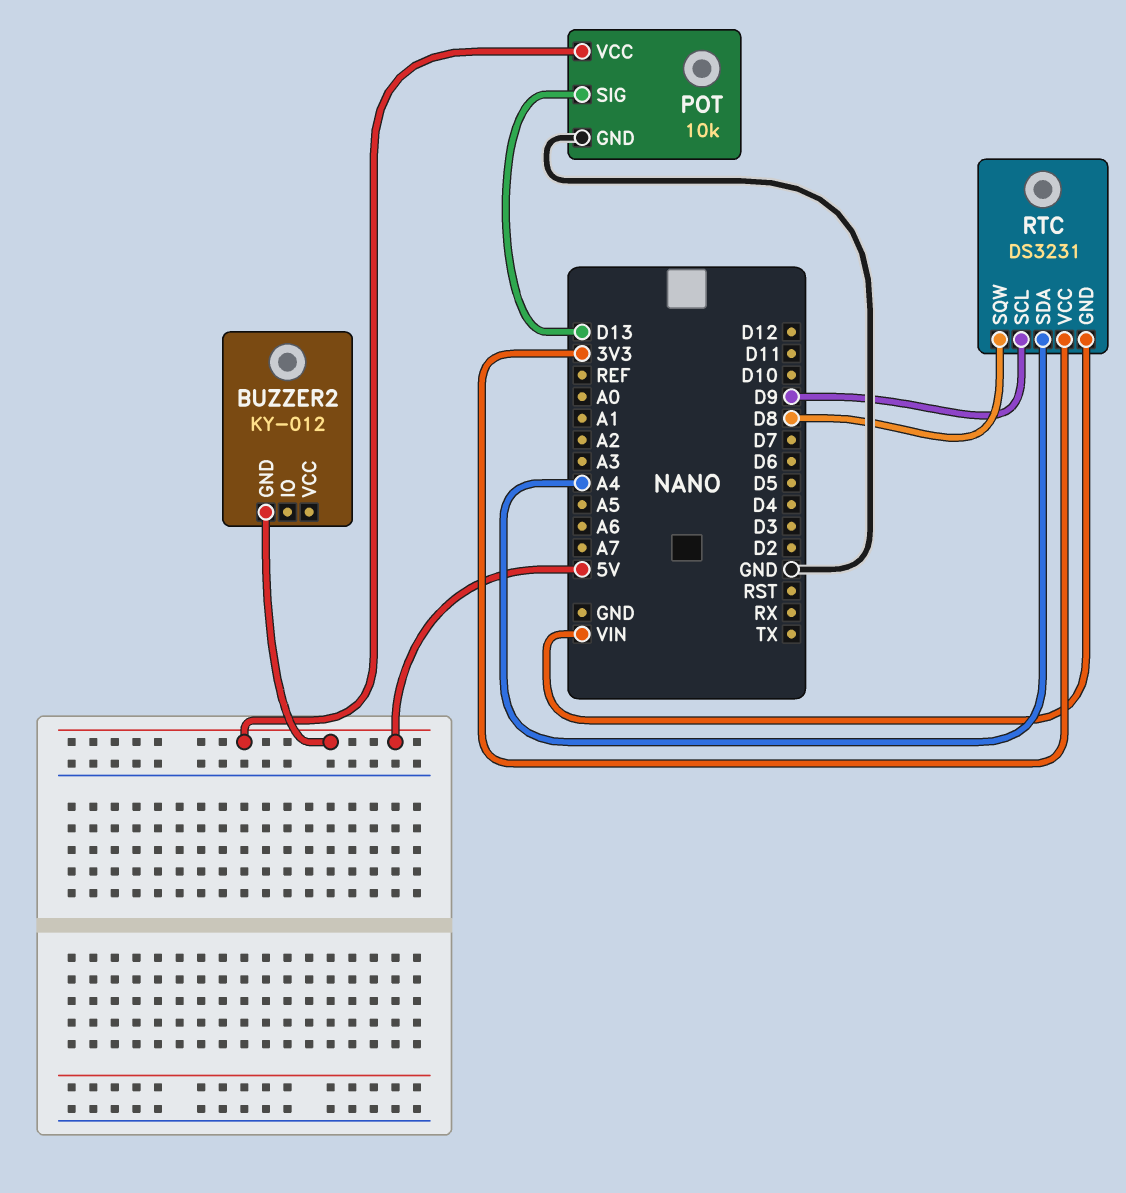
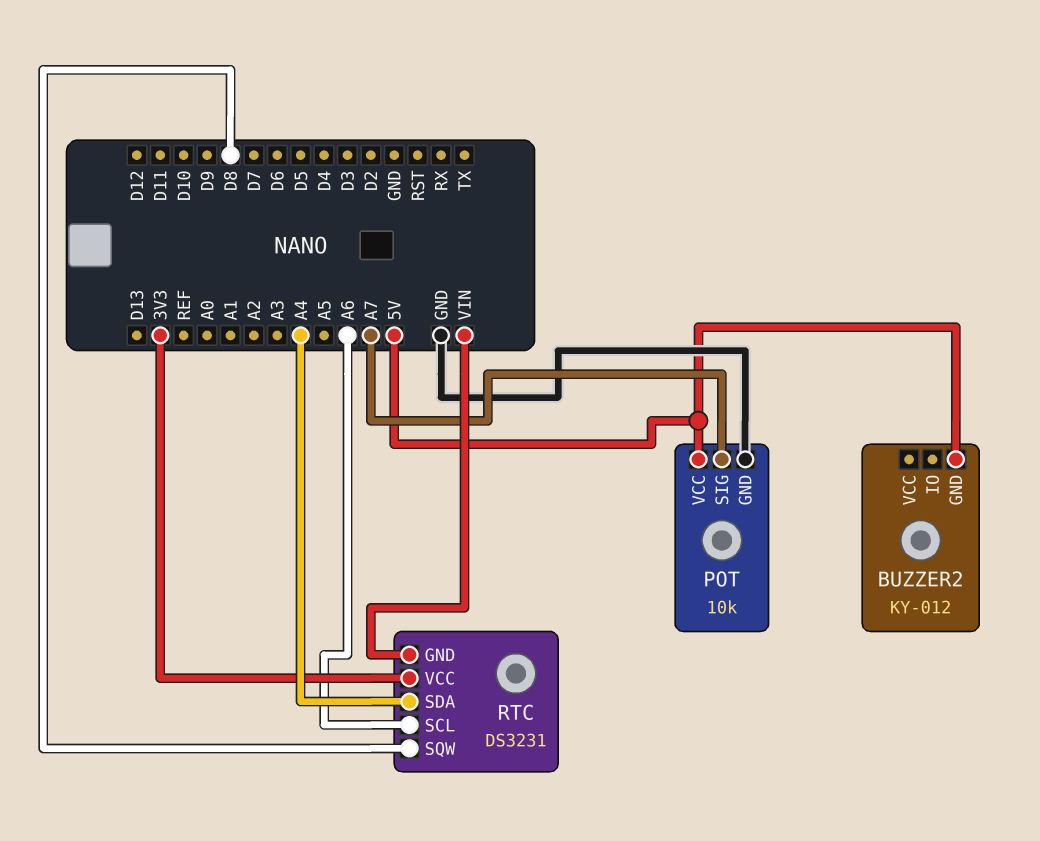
POT pin SIG: D13 -> A7
RTC pin SCL: D9 -> A6

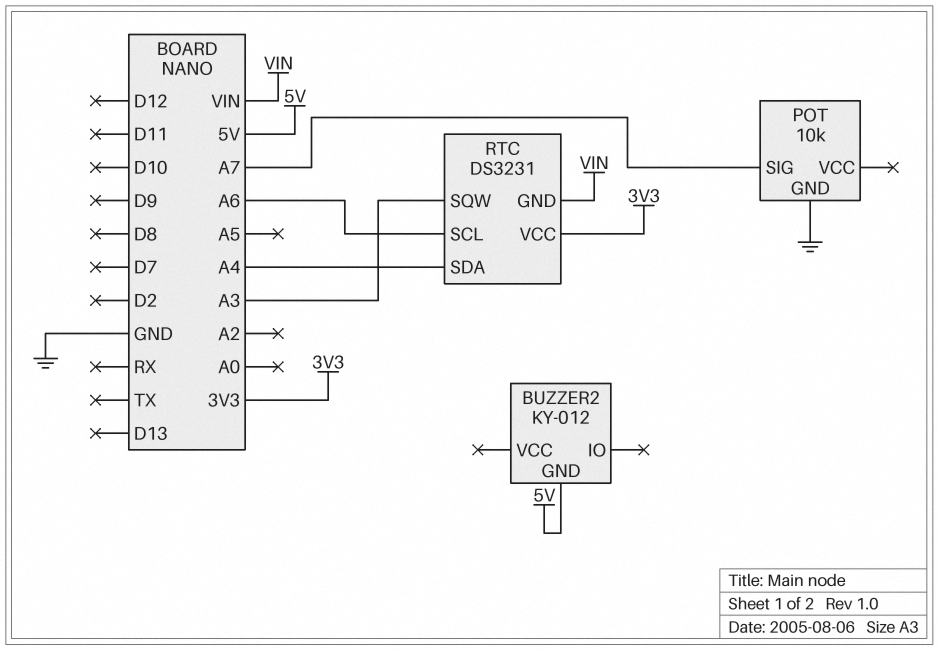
POT pin VCC: 5V -> none
RTC pin SQW: D8 -> A3

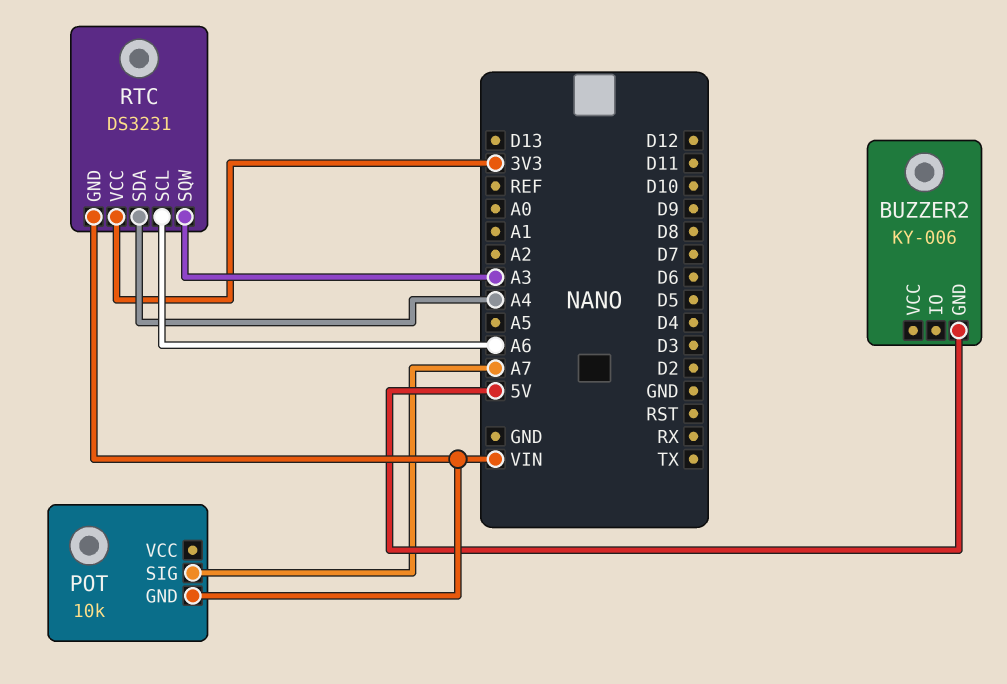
BUZZER2: KY-012 -> KY-006
POT pin GND: GND -> VIN

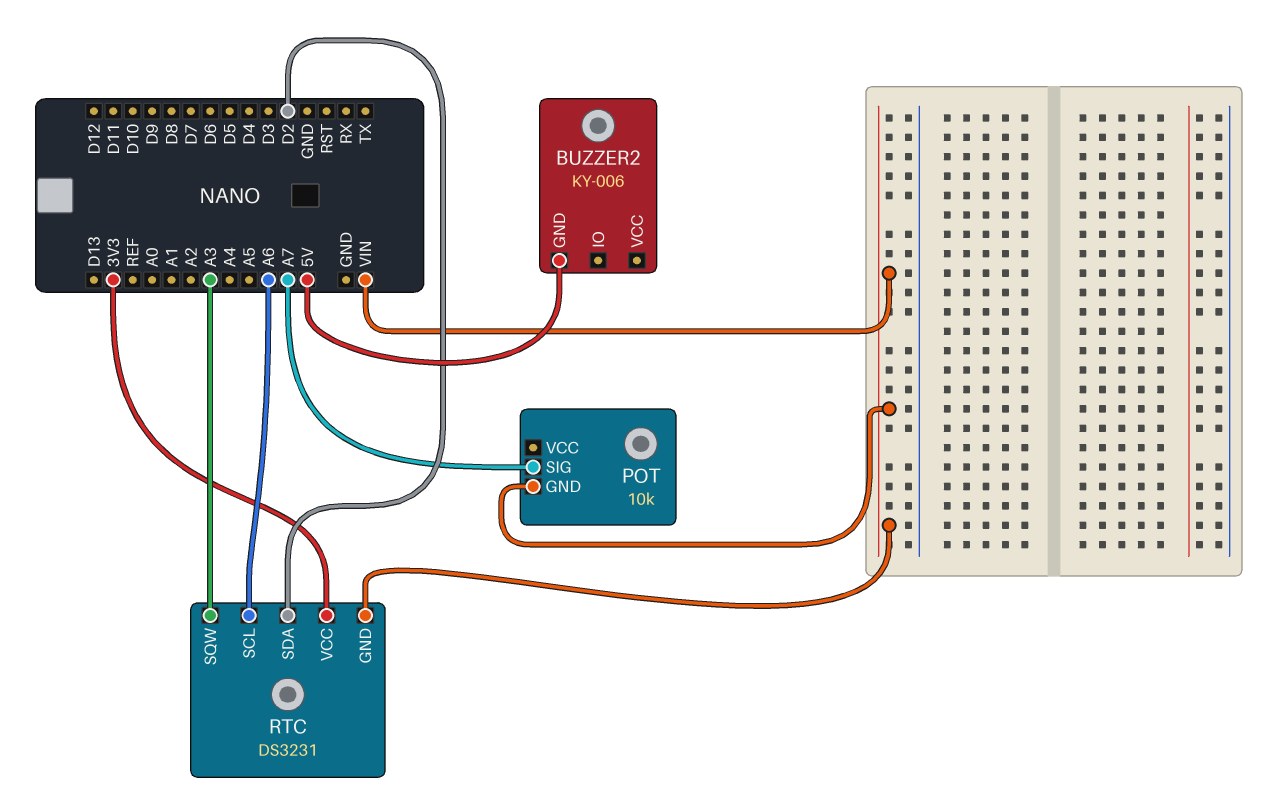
RTC pin SDA: A4 -> D2

